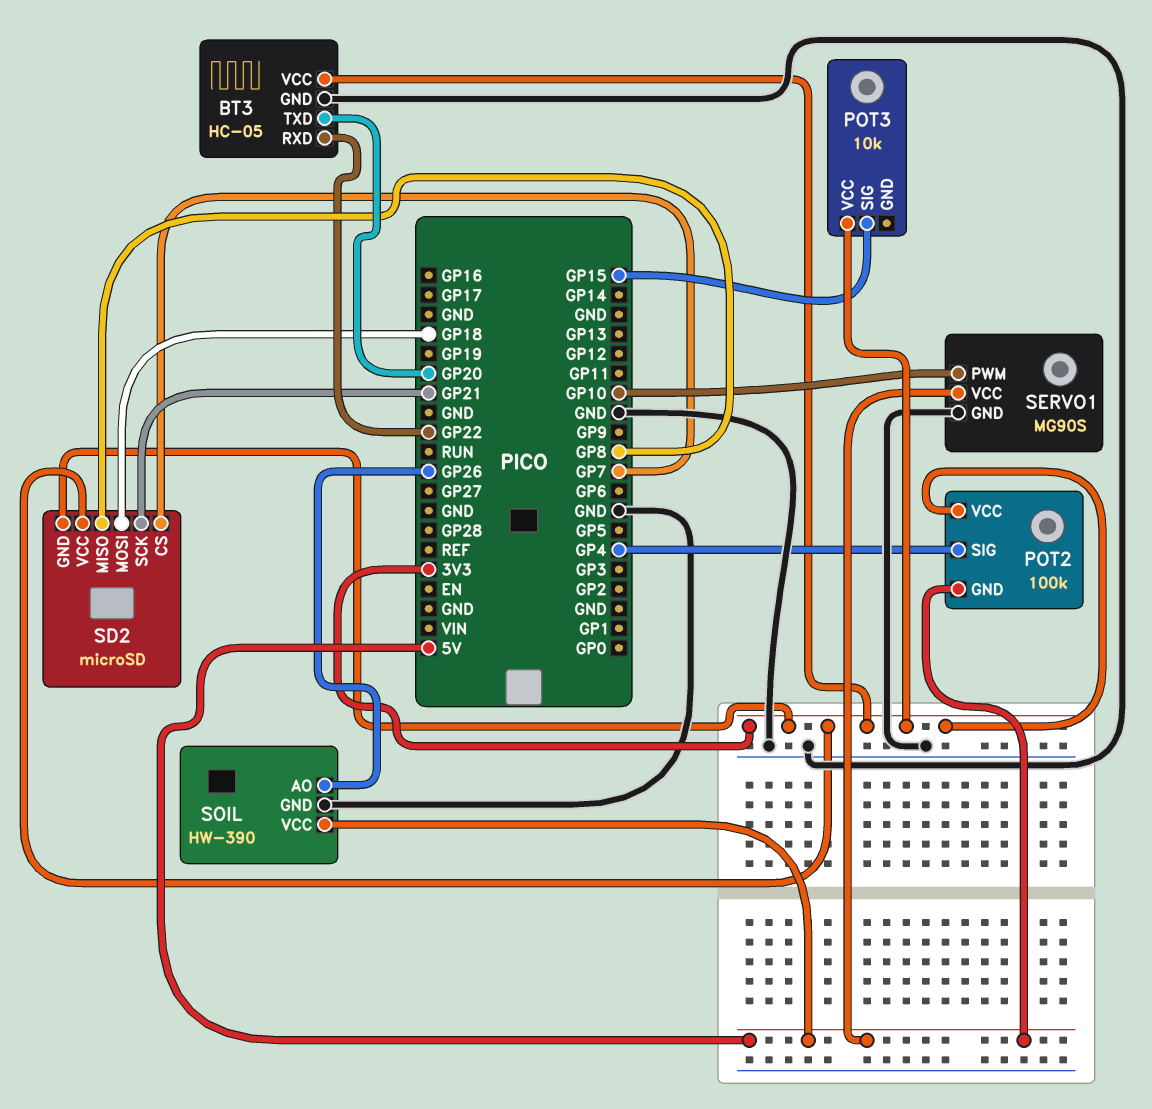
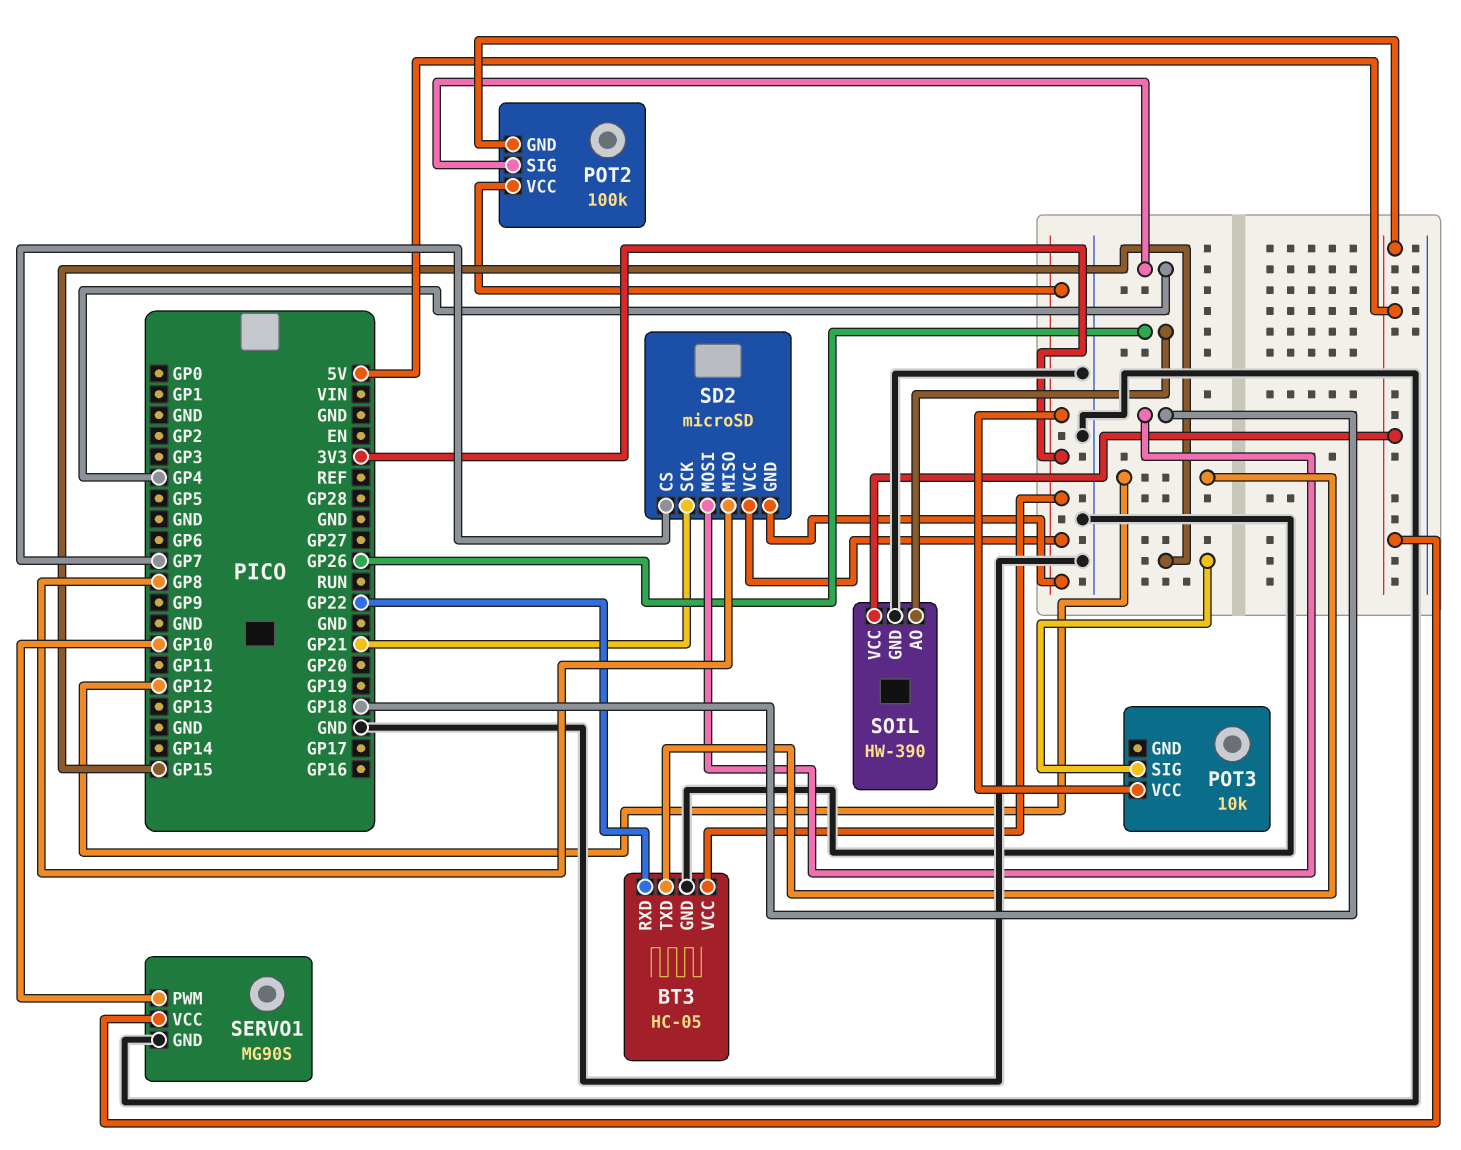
BT3 pin TXD: GP20 -> GP12

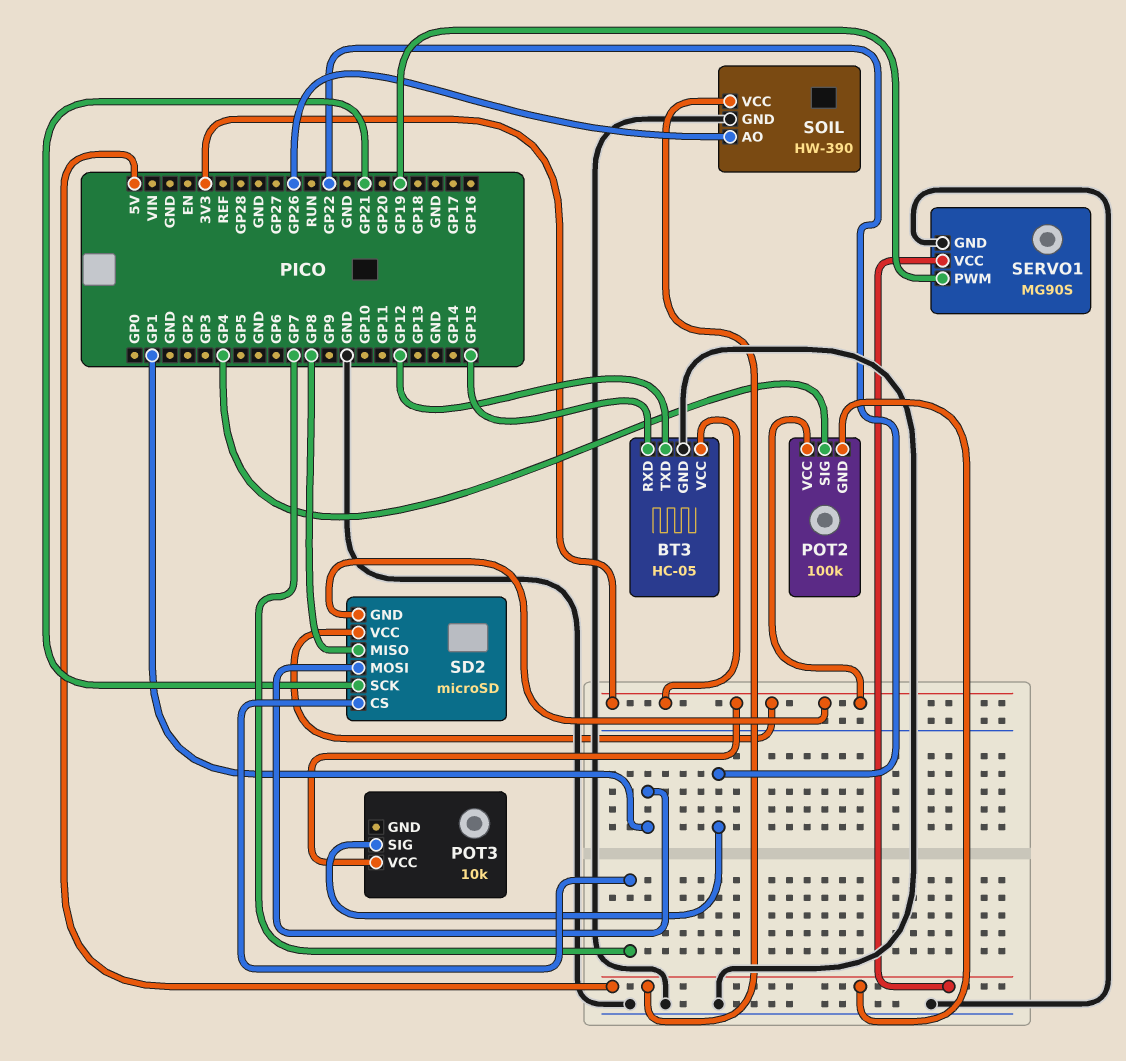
BT3 pin RXD: GP22 -> GP15
POT3 pin SIG: GP15 -> GP22
SD2 pin MOSI: GP18 -> GP1
SERVO1 pin PWM: GP10 -> GP19

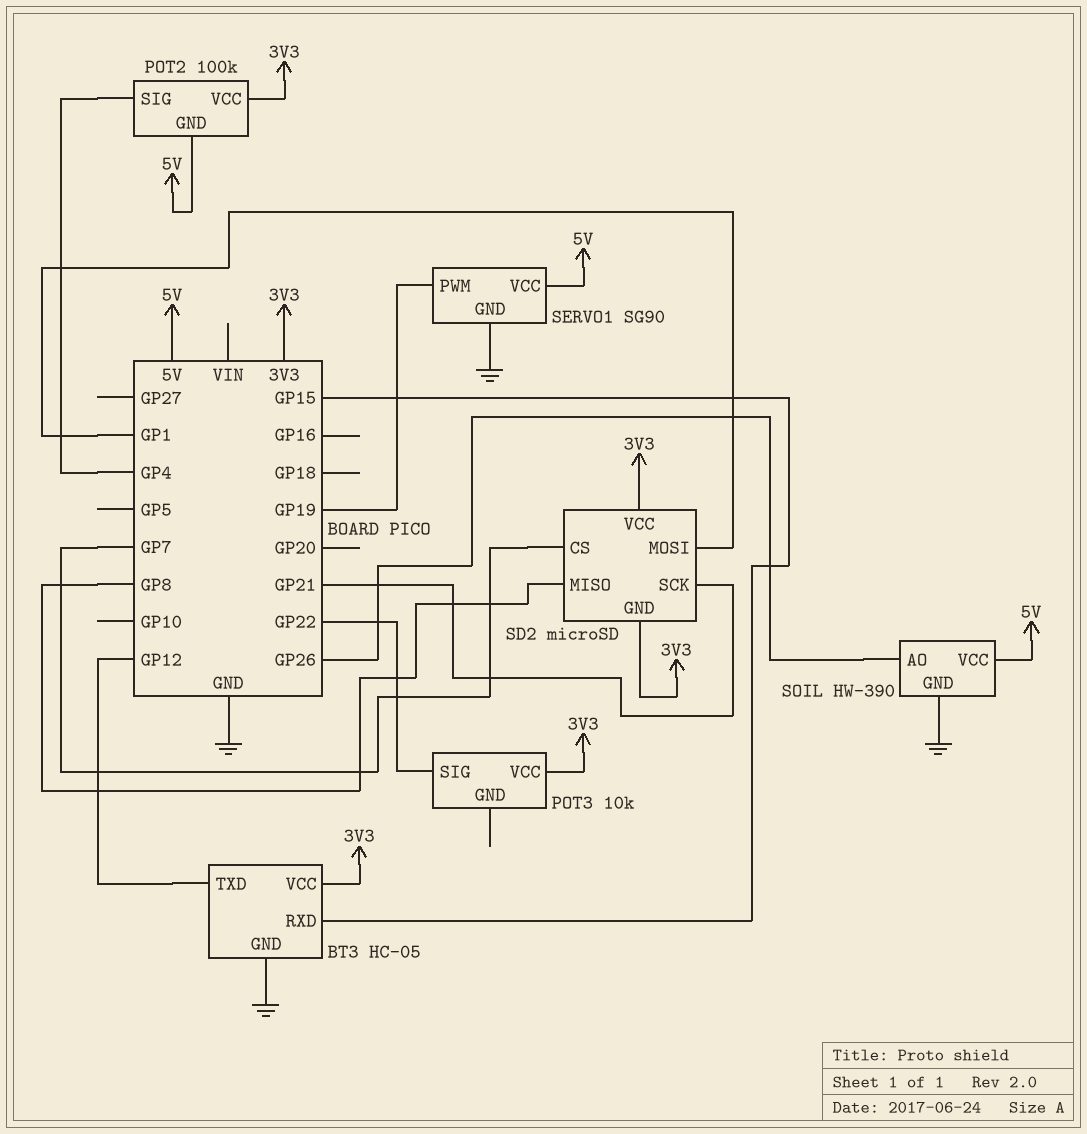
SERVO1: MG90S -> SG90

